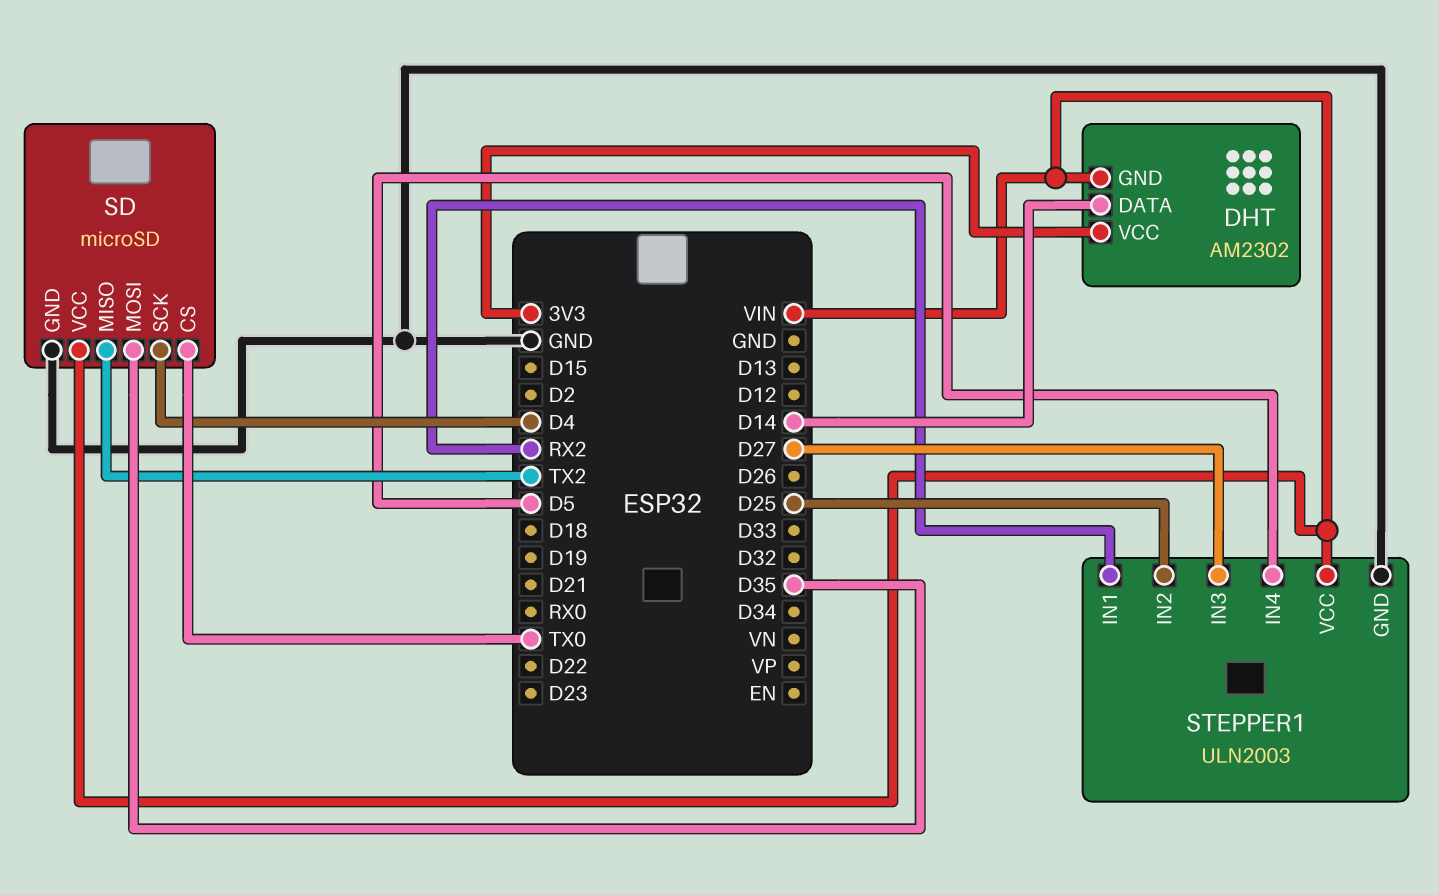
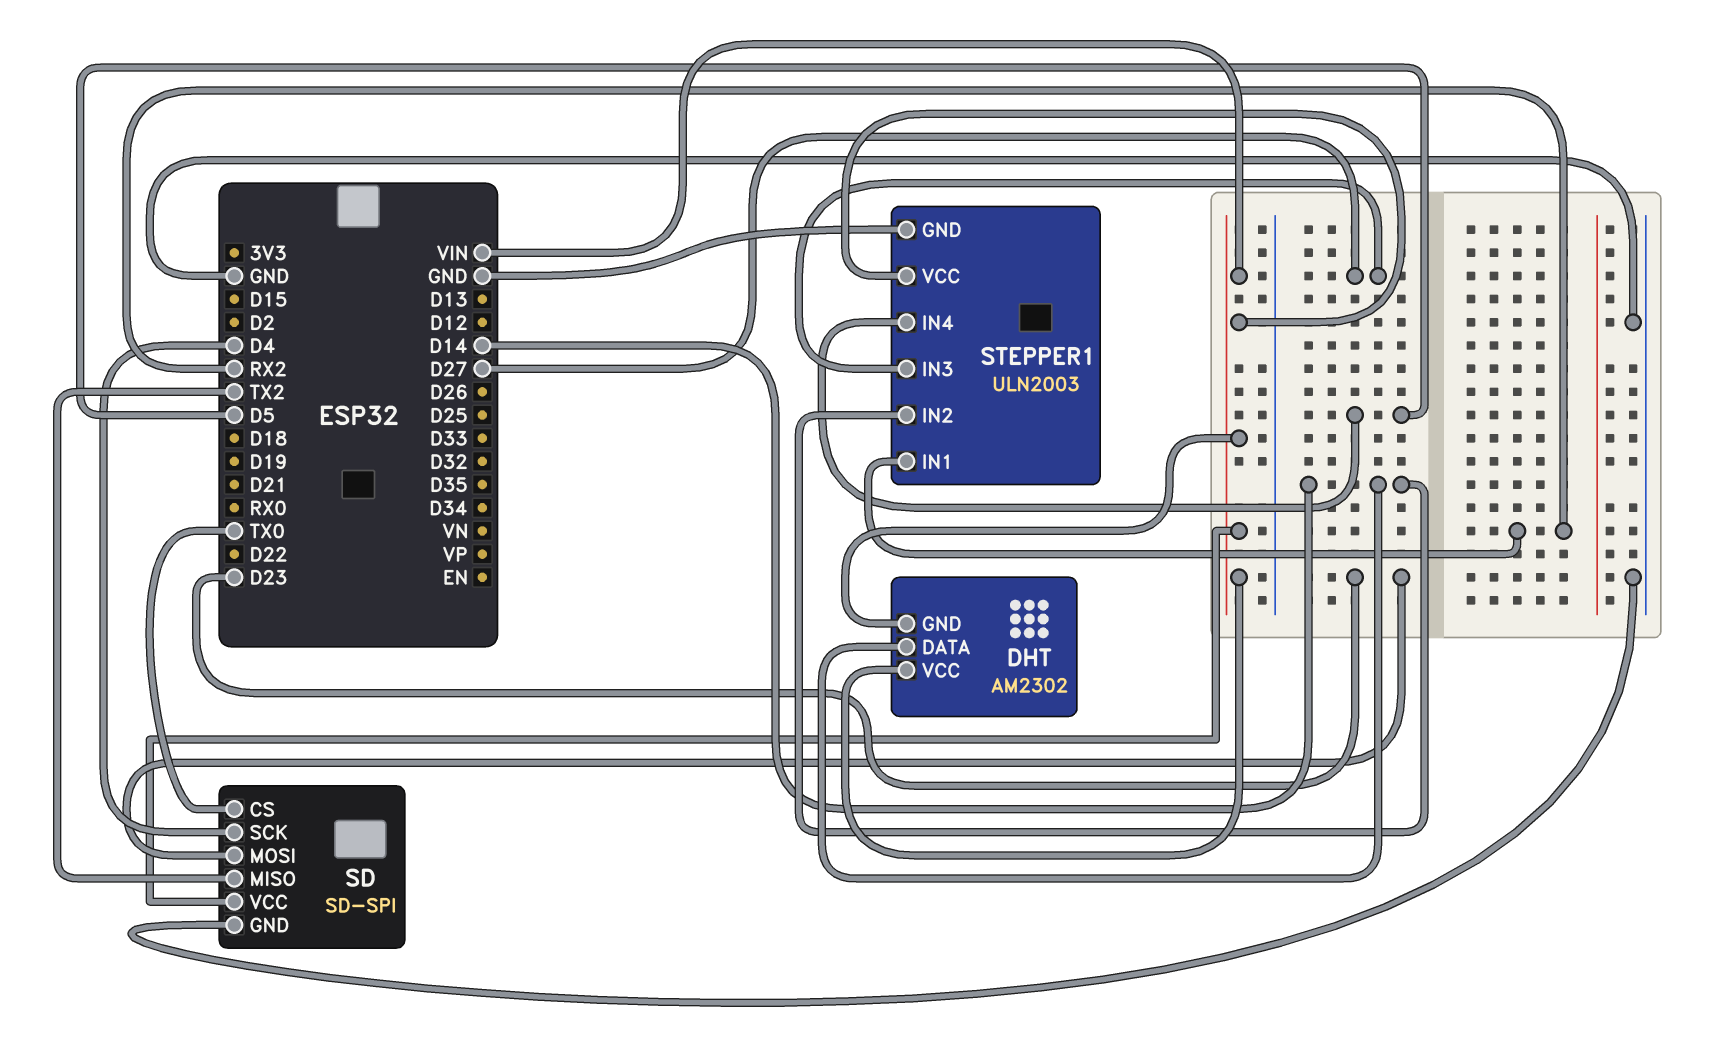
DHT pin VCC: 3V3 -> VIN
SD: microSD -> SD-SPI
SD pin MOSI: D35 -> D23
STEPPER1 pin IN2: D25 -> D14

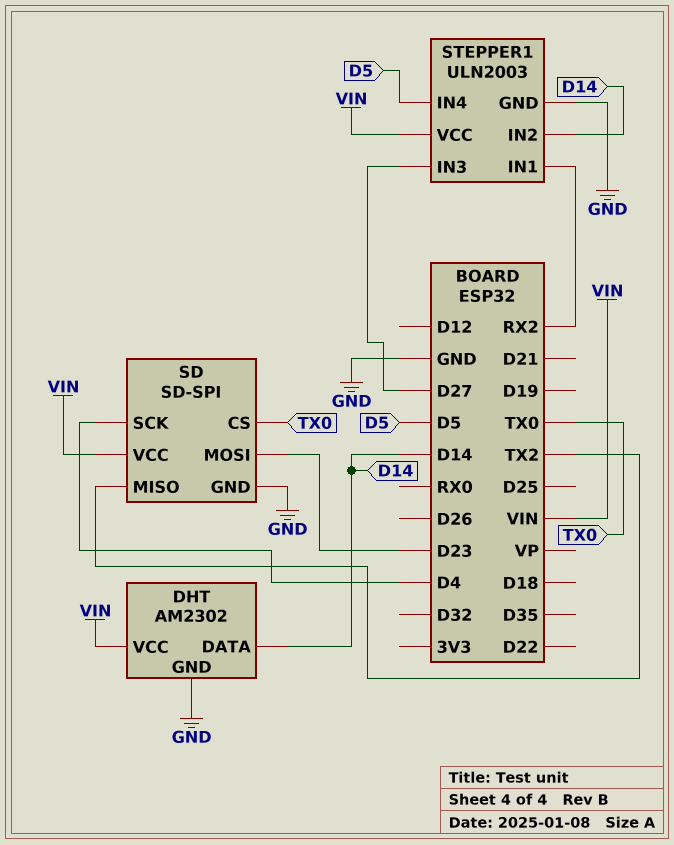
DHT pin GND: VIN -> GND

